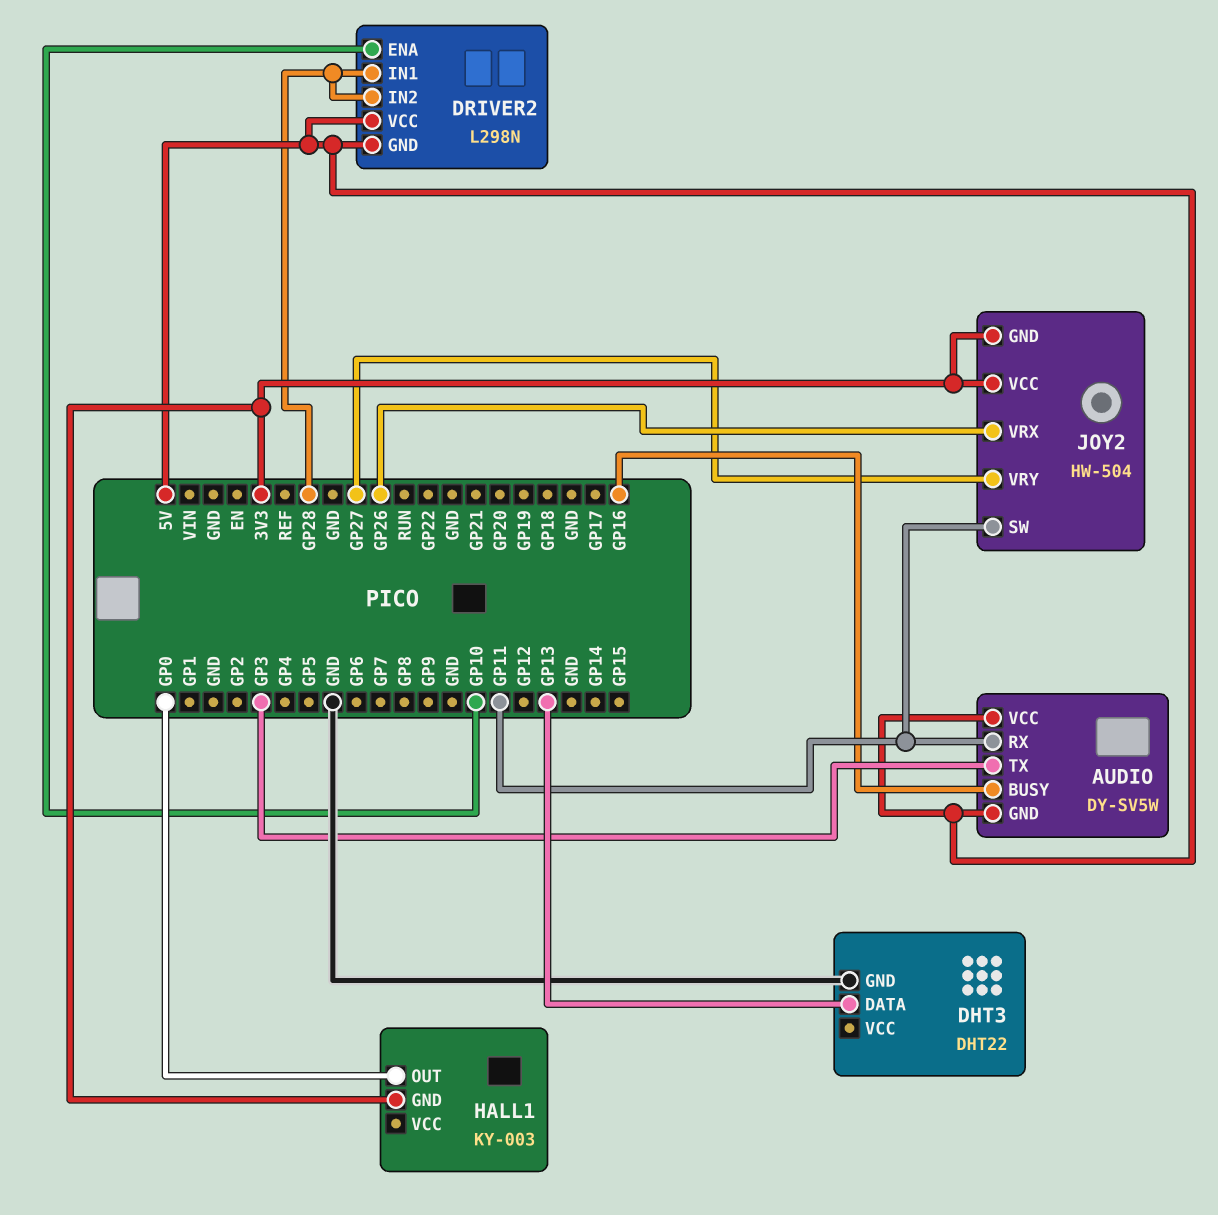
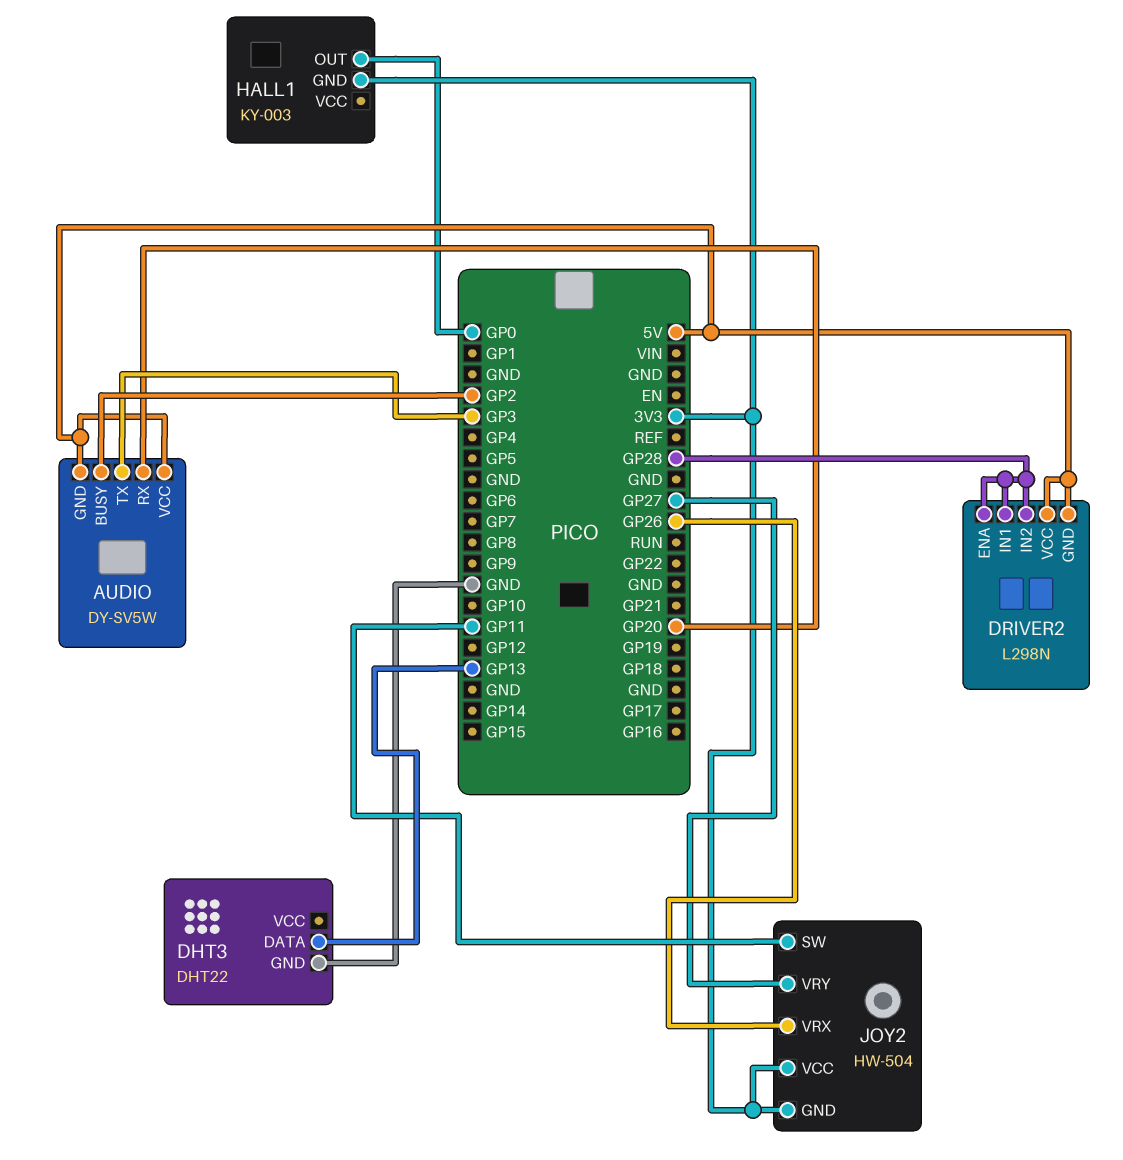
AUDIO pin BUSY: GP16 -> GP2
AUDIO pin RX: GP11 -> GP20
DRIVER2 pin ENA: GP10 -> GP28

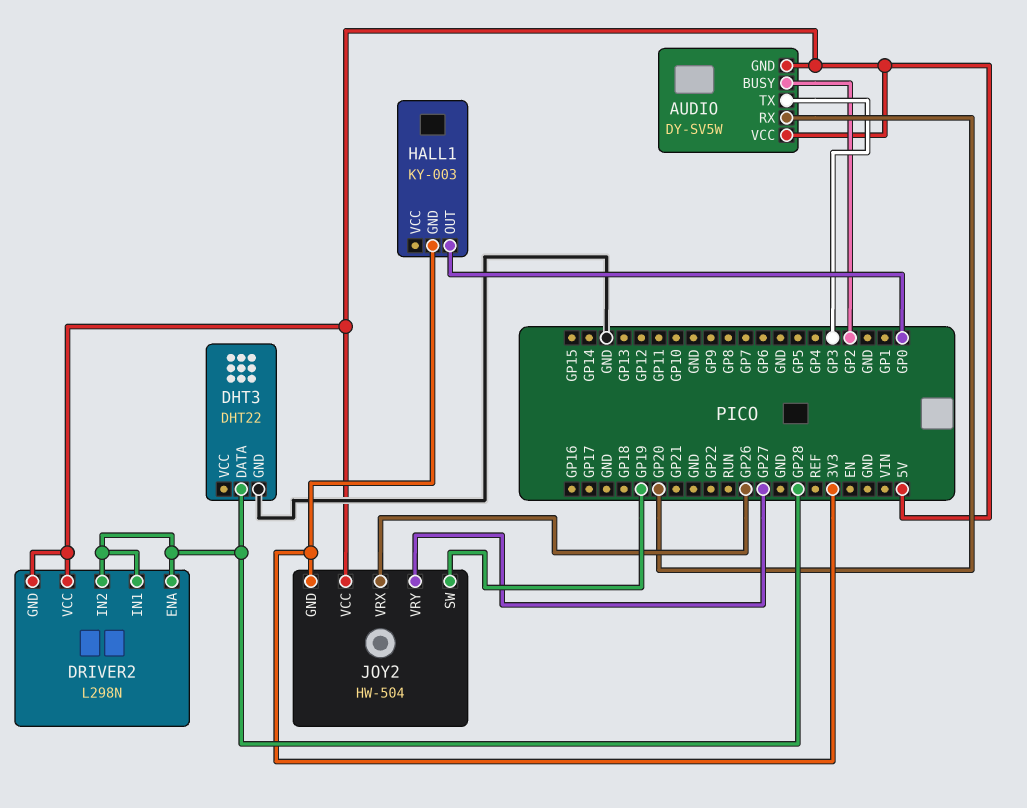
DHT3 pin DATA: GP13 -> GP28
JOY2 pin SW: GP11 -> GP19
JOY2 pin VCC: 3V3 -> 5V

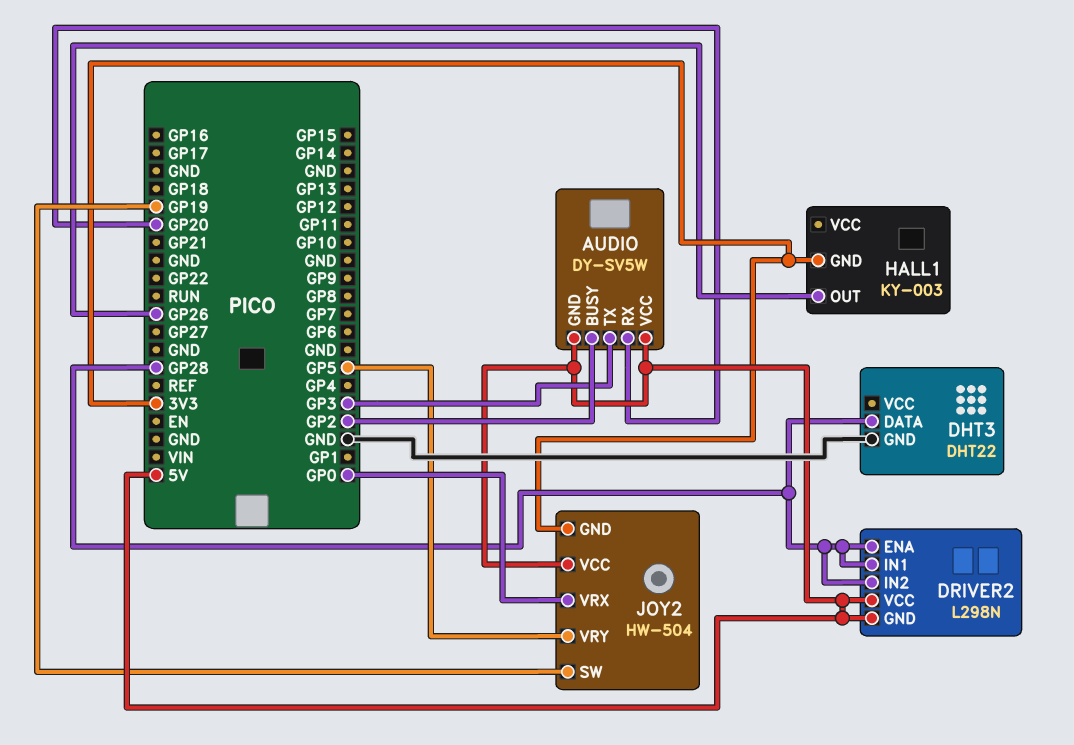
HALL1 pin OUT: GP0 -> GP26
JOY2 pin VRX: GP26 -> GP0
JOY2 pin VRY: GP27 -> GP5

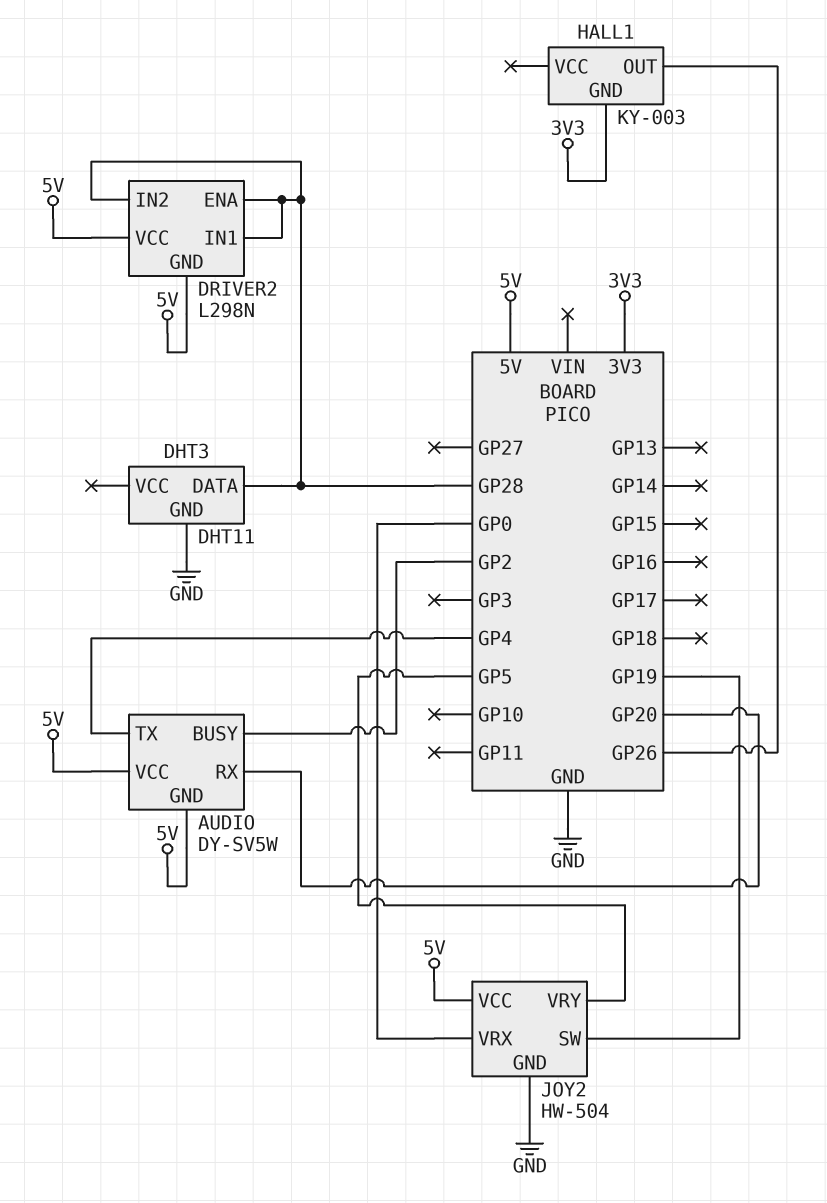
AUDIO pin TX: GP3 -> GP4
DHT3: DHT22 -> DHT11
JOY2 pin GND: 3V3 -> GND

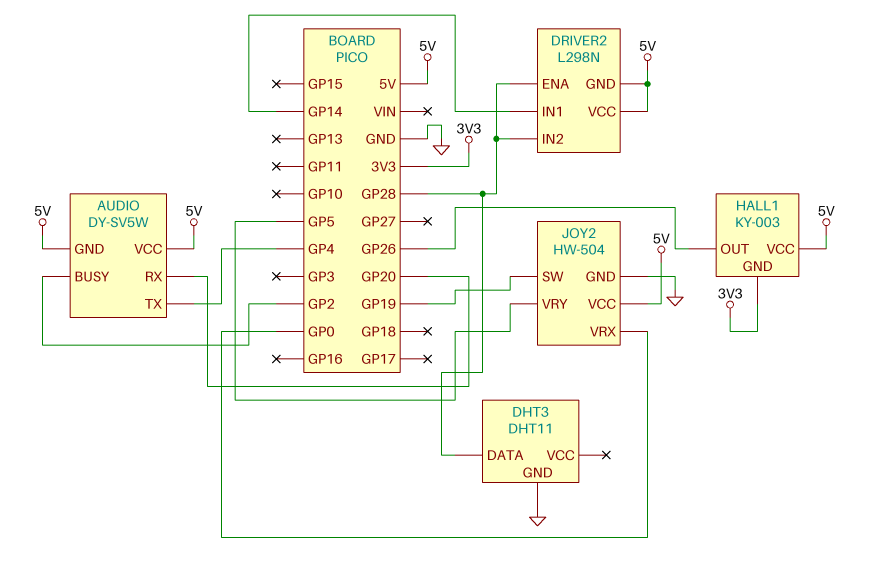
DRIVER2 pin IN1: GP28 -> GP14
HALL1 pin VCC: none -> 5V

